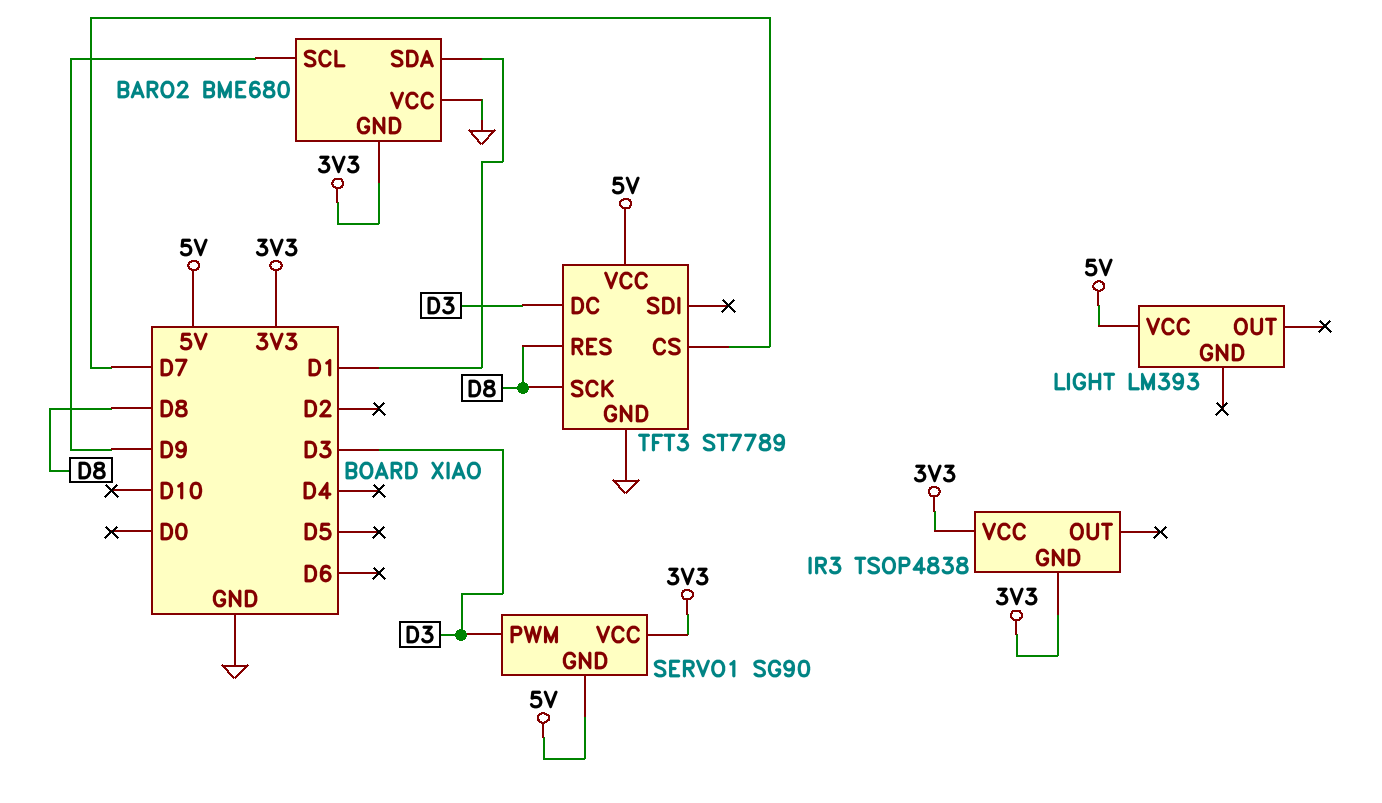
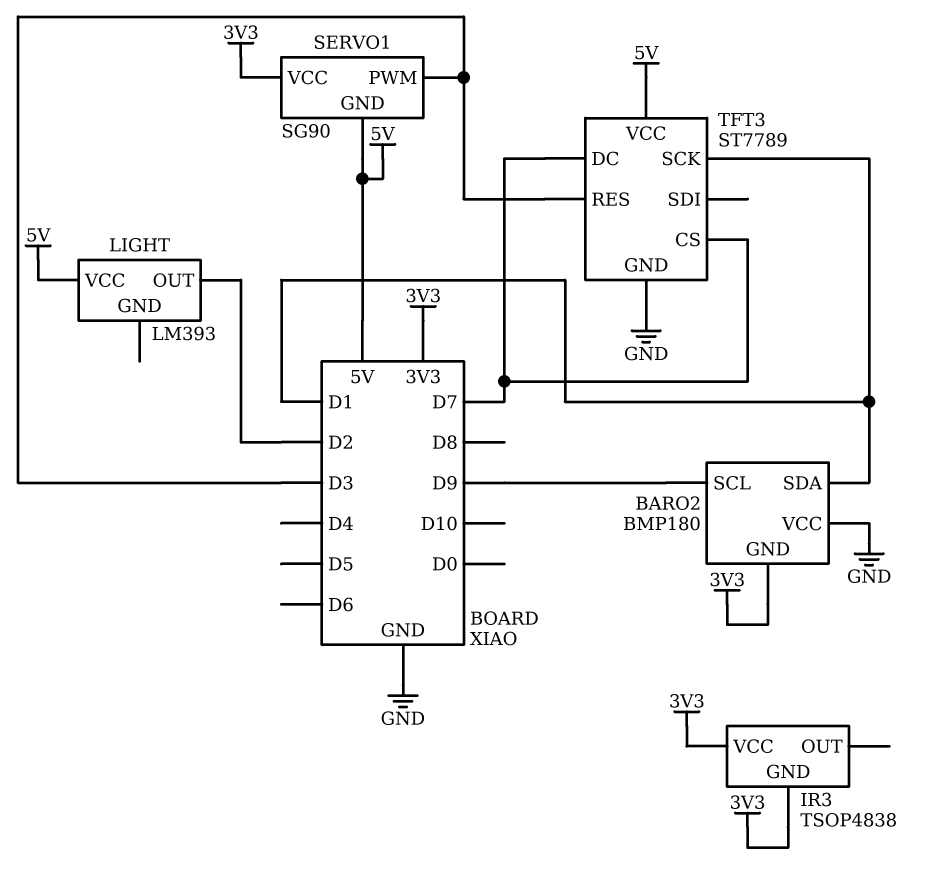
BARO2: BME680 -> BMP180
LIGHT pin OUT: none -> D2
TFT3 pin DC: D3 -> D7
TFT3 pin RES: D8 -> D3
TFT3 pin SCK: D8 -> D1

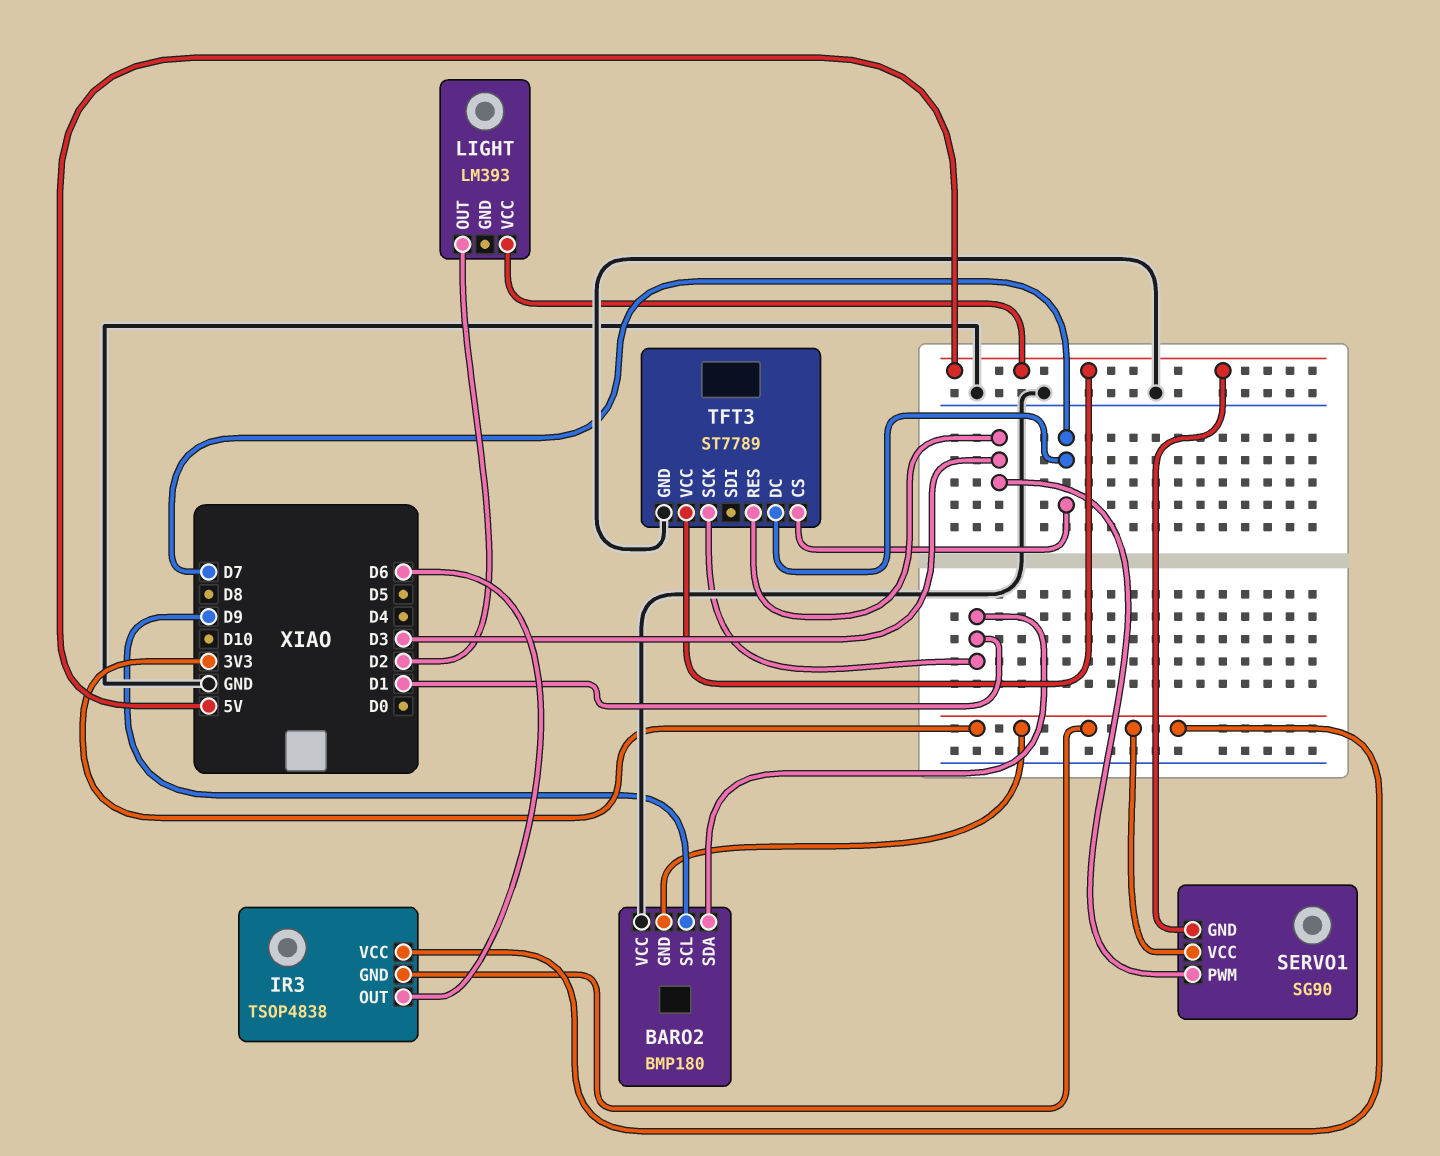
IR3 pin OUT: none -> D6

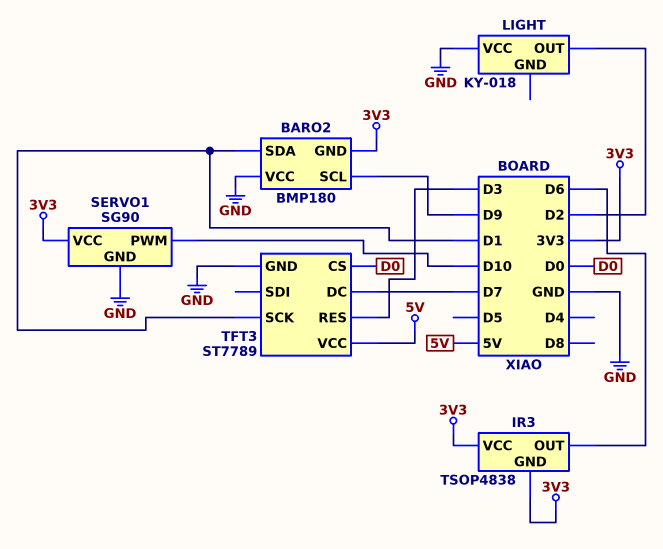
LIGHT: LM393 -> KY-018
LIGHT pin VCC: 5V -> GND
SERVO1 pin GND: 5V -> GND
SERVO1 pin PWM: D3 -> D10
TFT3 pin CS: D7 -> D0

